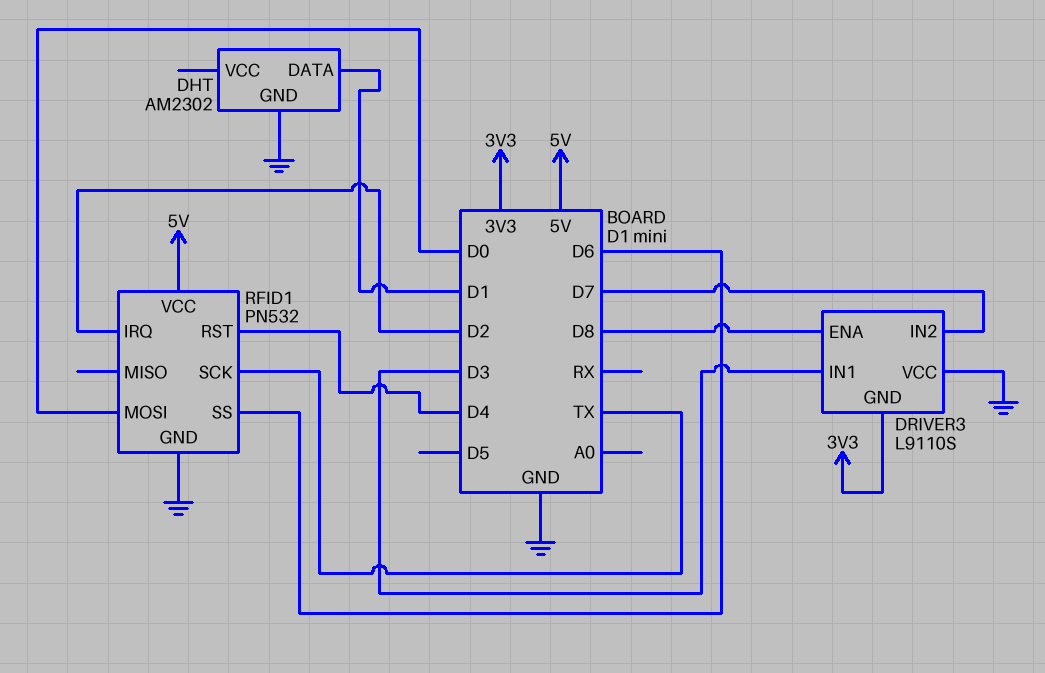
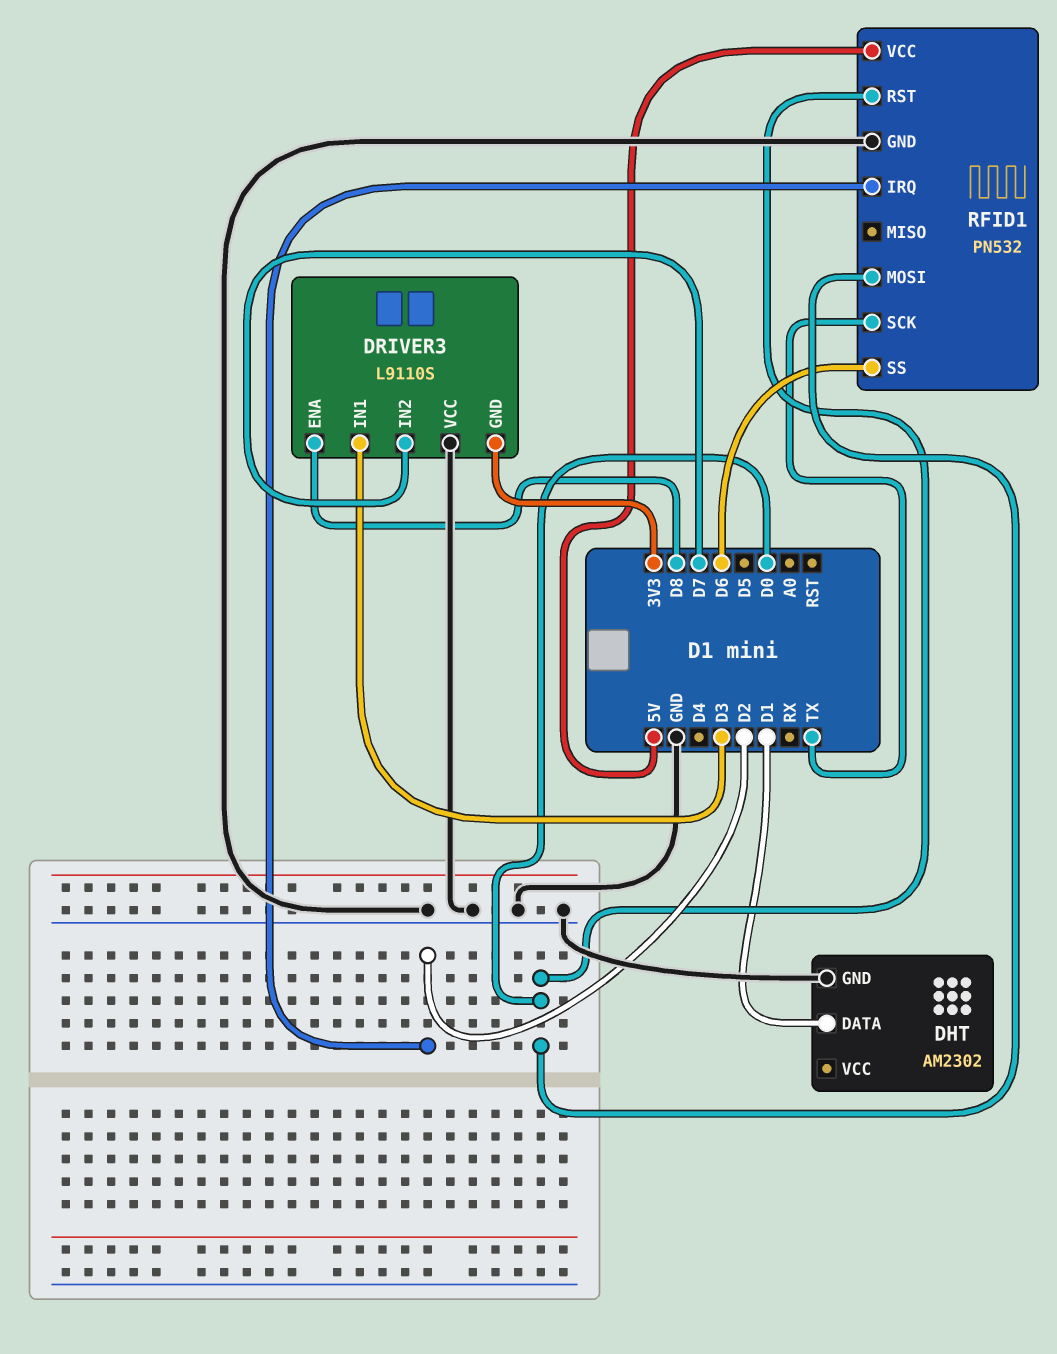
RFID1 pin RST: D4 -> D0

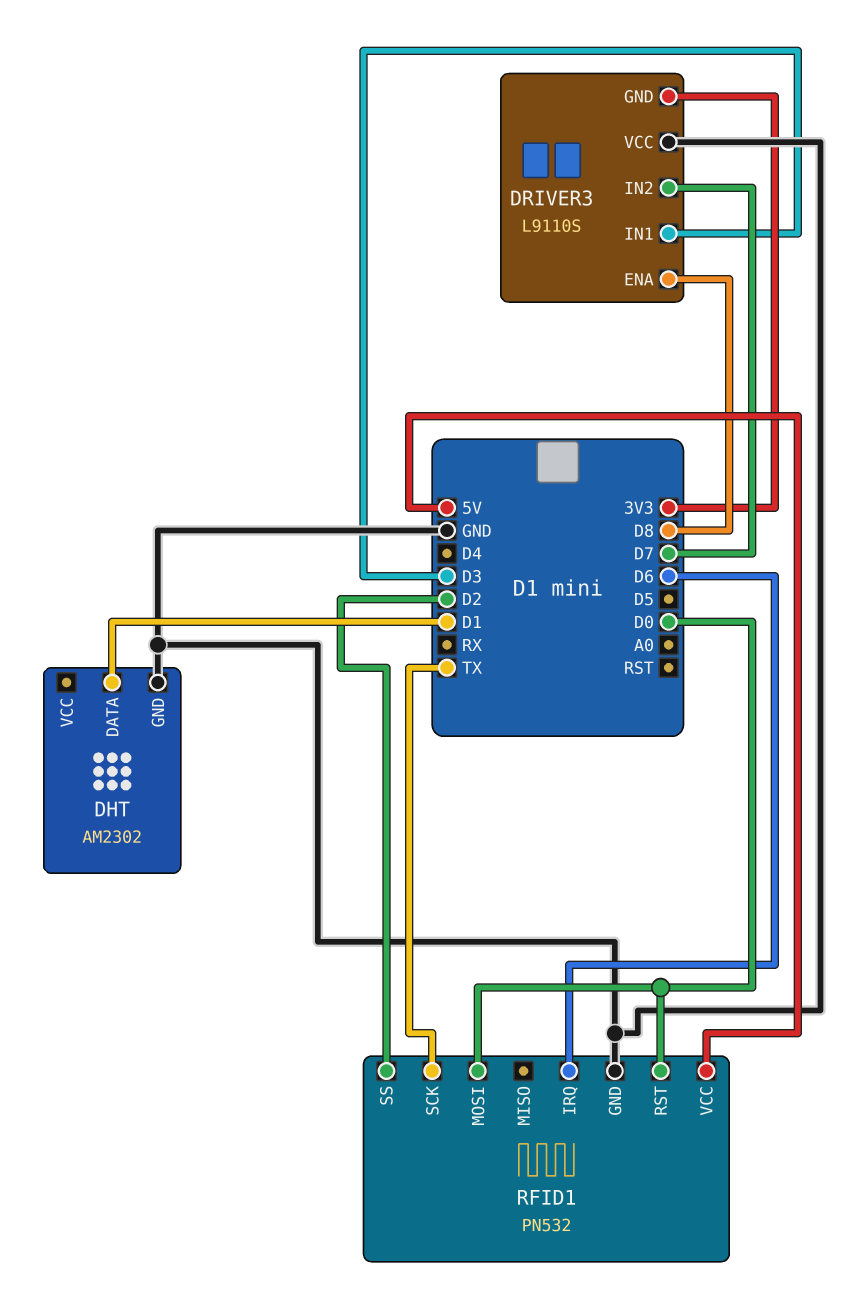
RFID1 pin IRQ: D2 -> D6
RFID1 pin SS: D6 -> D2

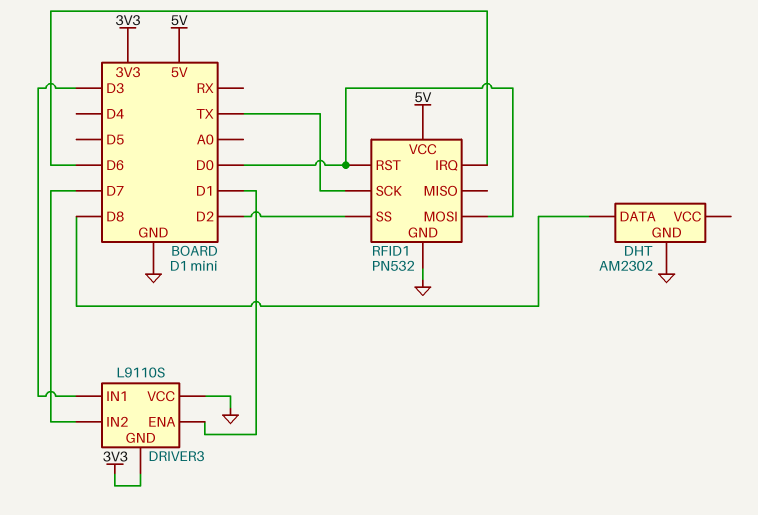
DHT pin DATA: D1 -> D8
DRIVER3 pin ENA: D8 -> D1

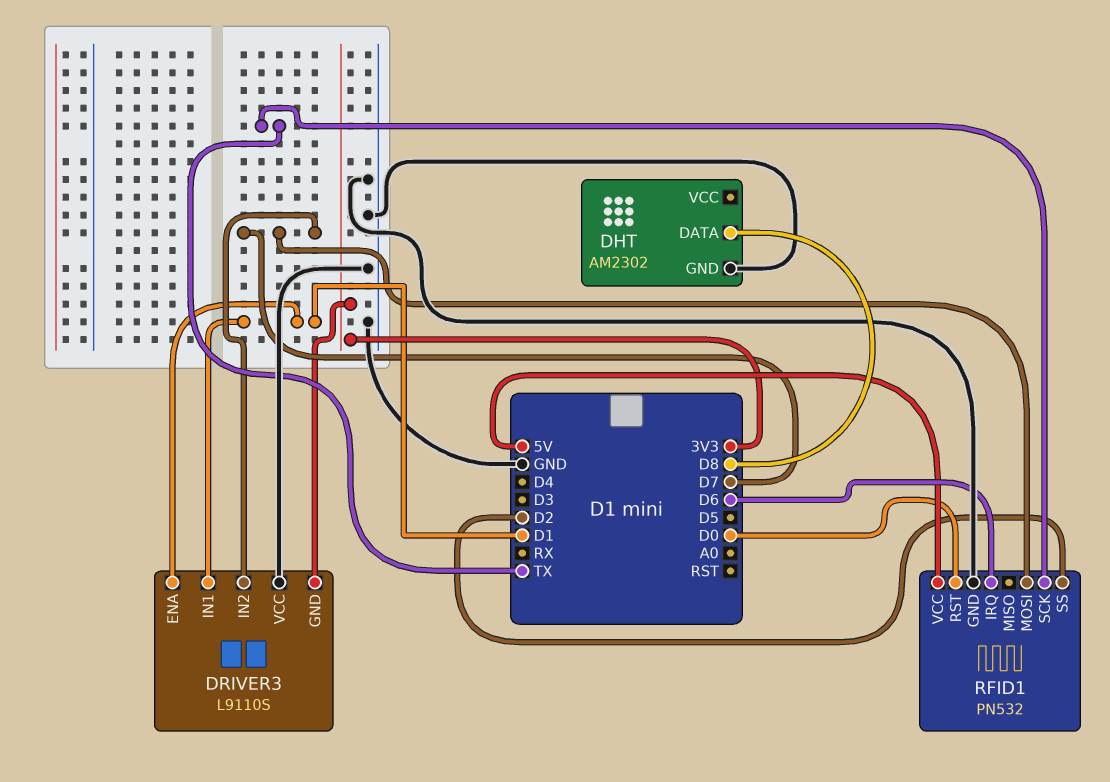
DRIVER3 pin IN1: D3 -> D1
RFID1 pin MOSI: D0 -> D7

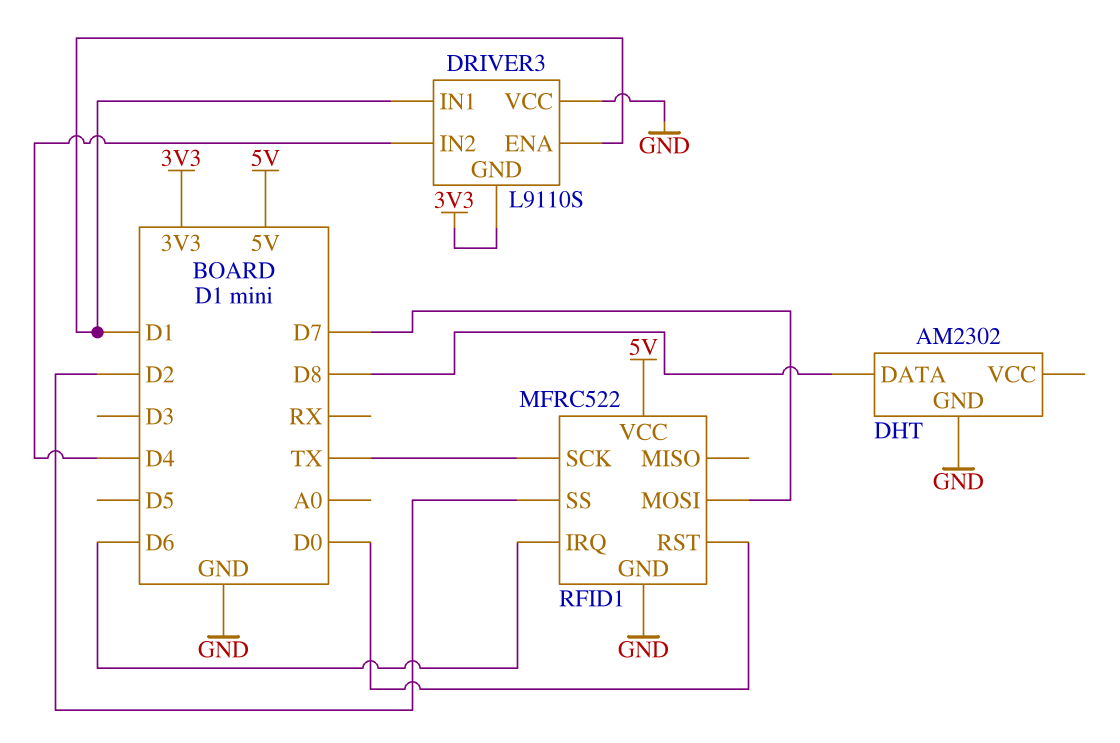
DRIVER3 pin IN2: D7 -> D4
RFID1: PN532 -> MFRC522

